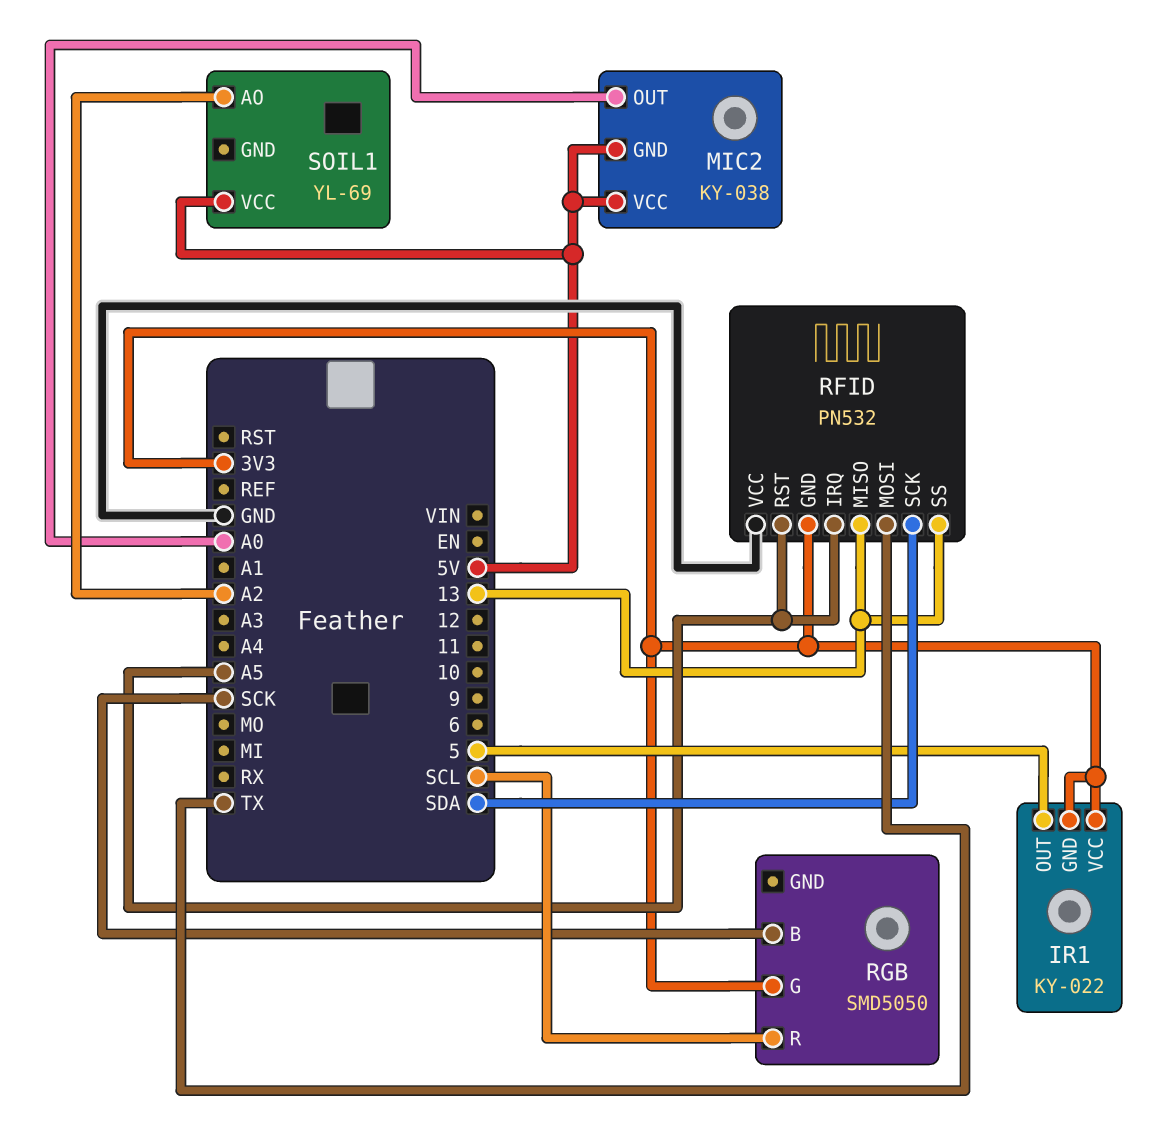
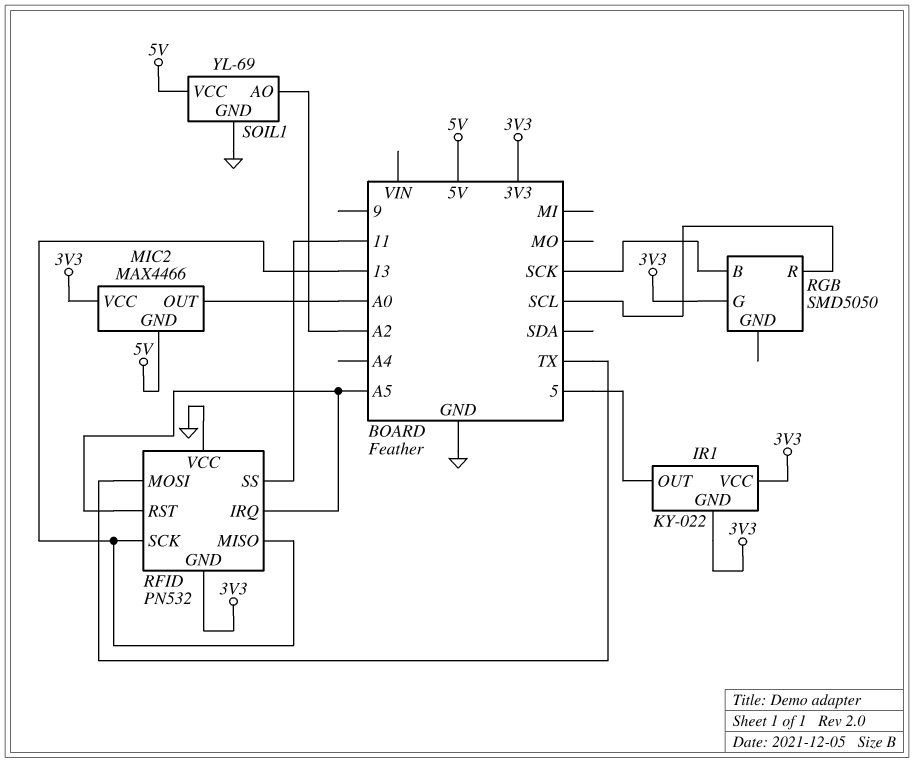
MIC2: KY-038 -> MAX4466
MIC2 pin VCC: 5V -> 3V3
RFID pin SCK: SDA -> 13
RFID pin SS: 13 -> 11
SOIL1 pin GND: none -> GND

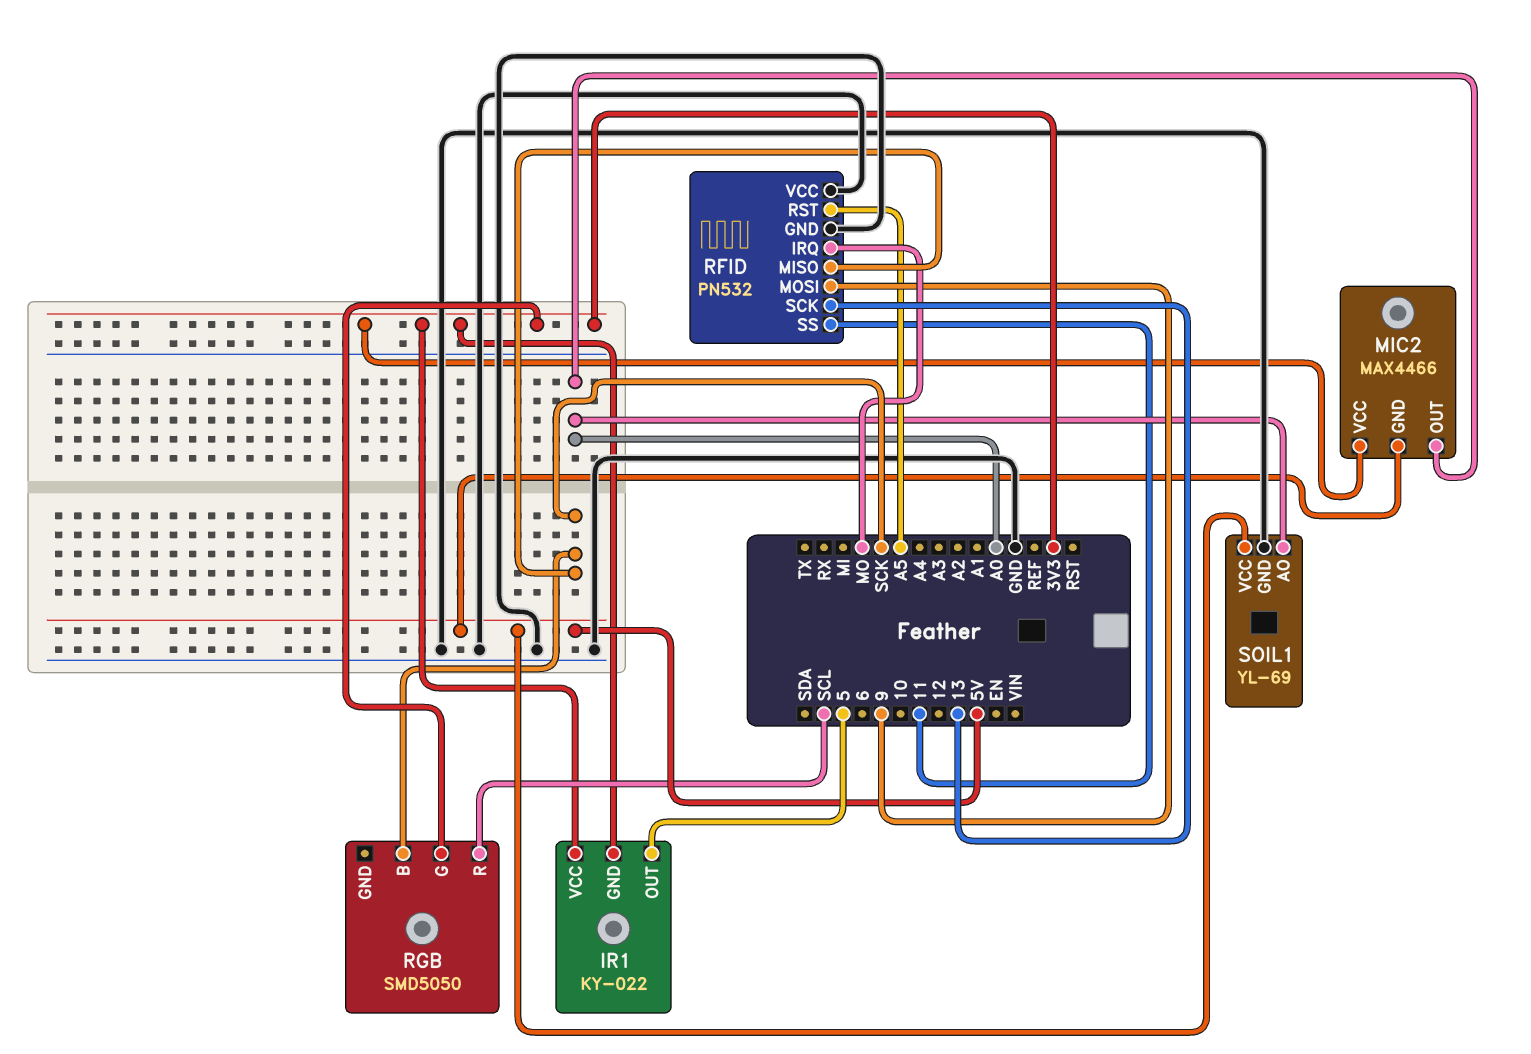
RFID pin GND: 3V3 -> GND
RFID pin IRQ: A5 -> MO
RFID pin MISO: 13 -> SCK
RFID pin MOSI: TX -> 9
SOIL1 pin AO: A2 -> A0

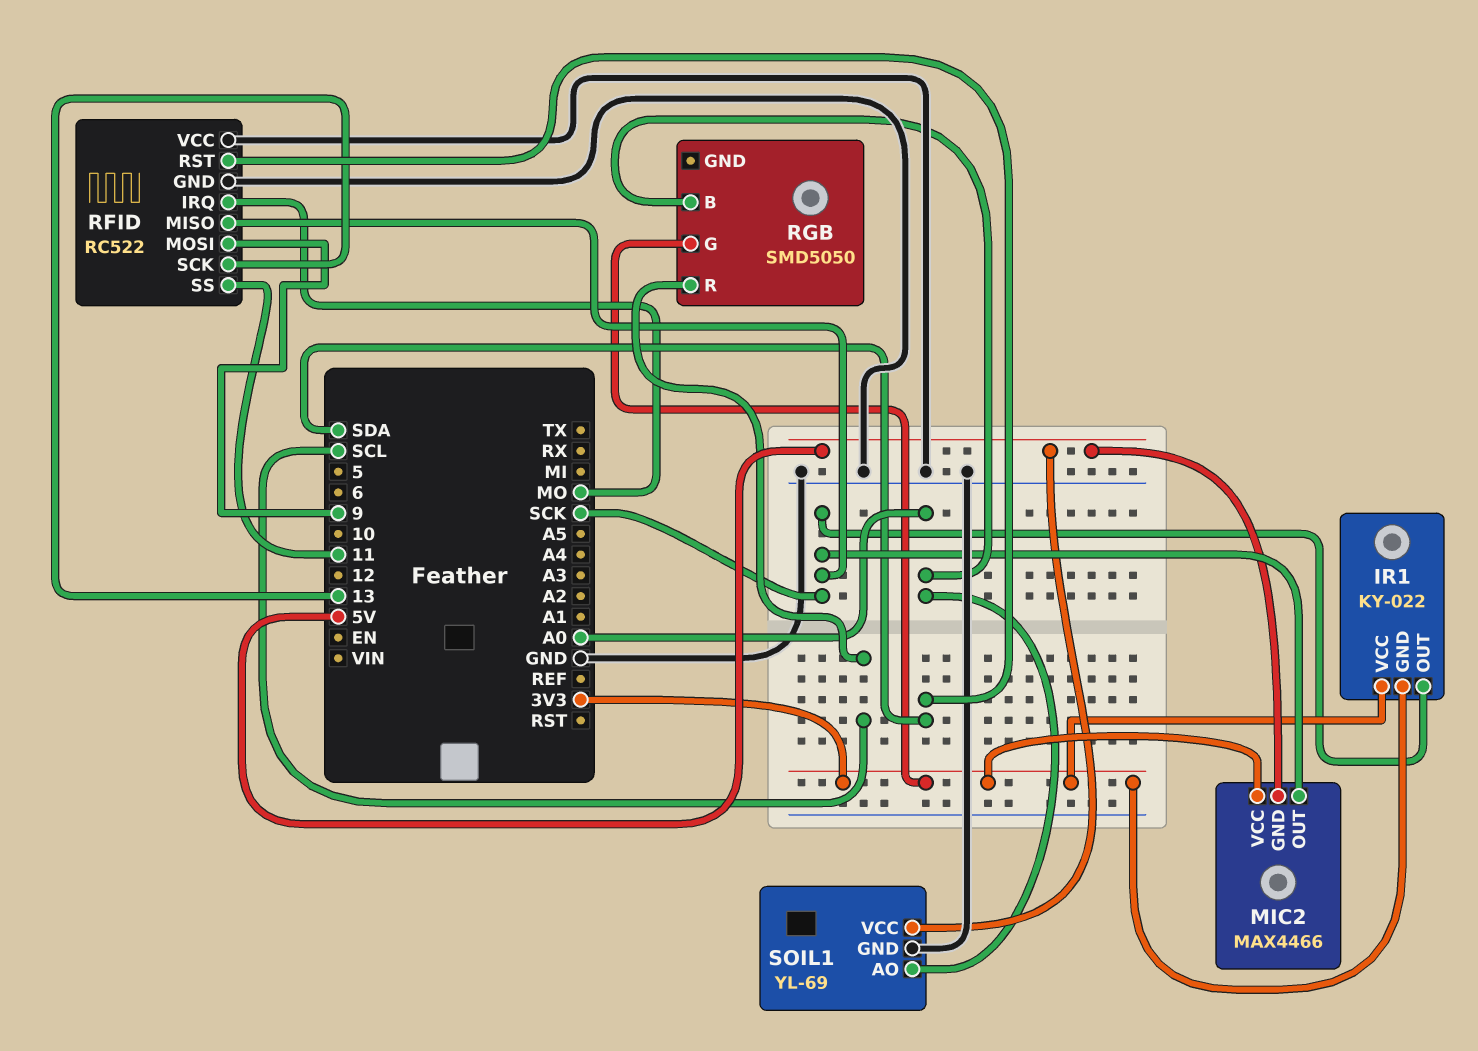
IR1 pin OUT: 5 -> SCK
MIC2 pin OUT: A0 -> SCK
RFID: PN532 -> RC522
RFID pin RST: A5 -> SDA
RGB pin B: SCK -> A0

